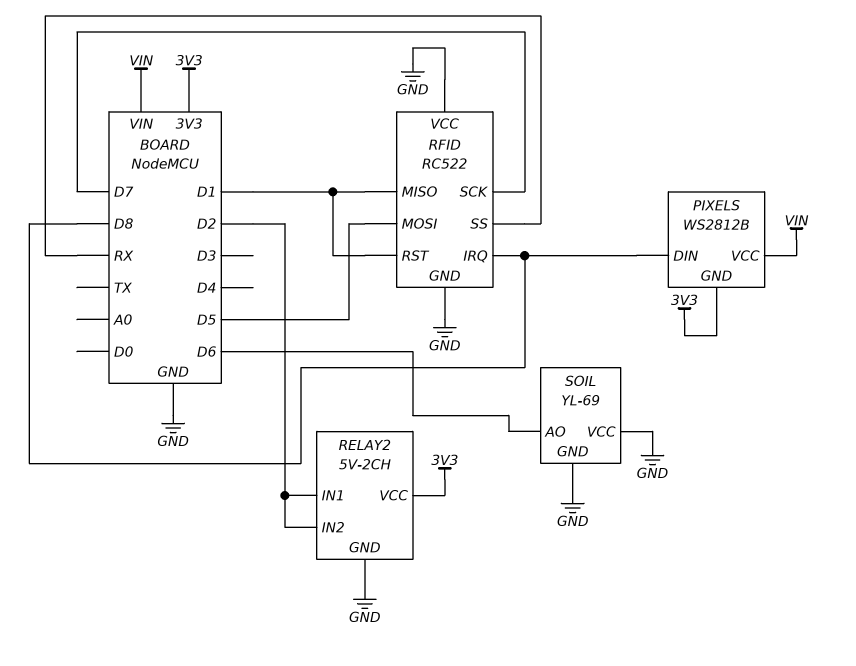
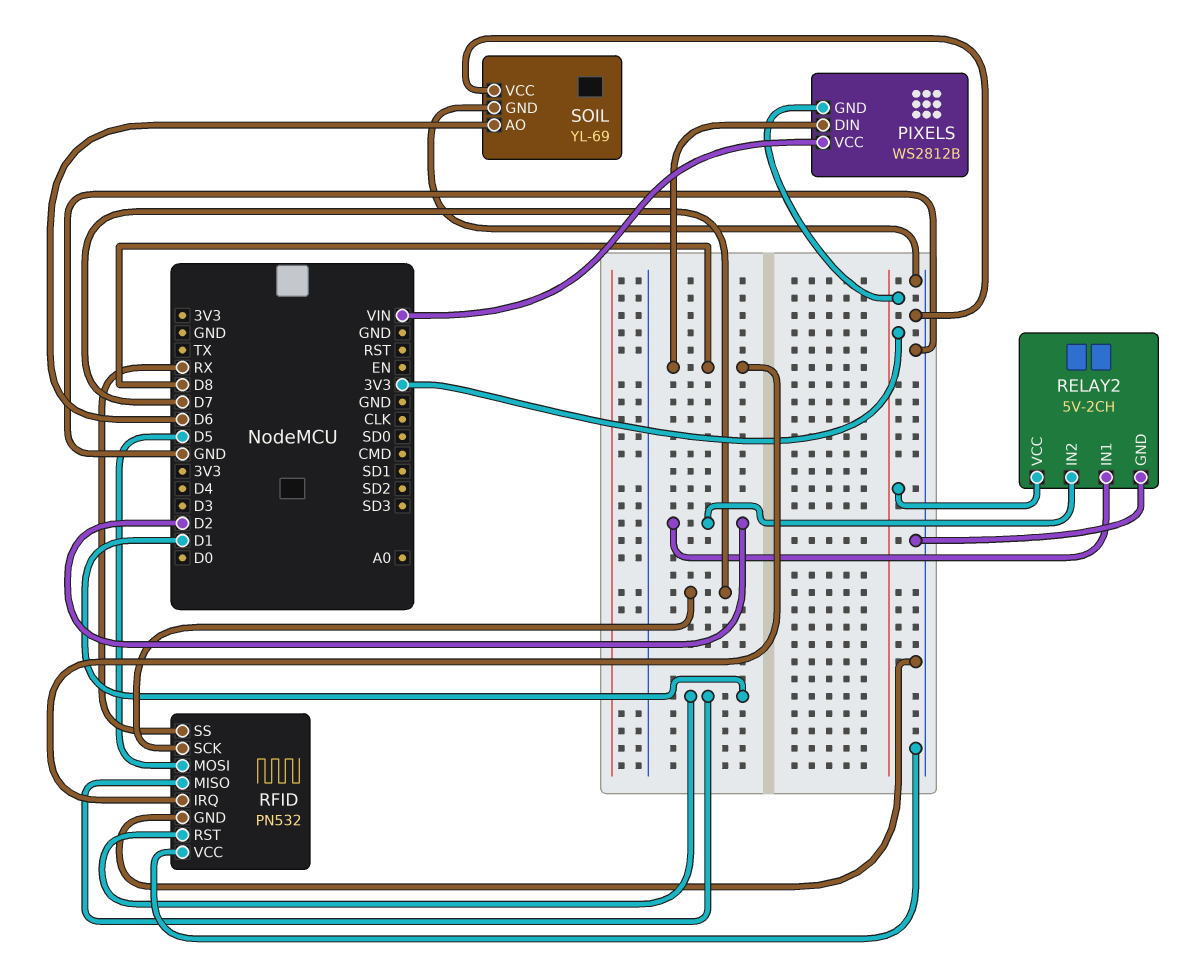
RFID: RC522 -> PN532

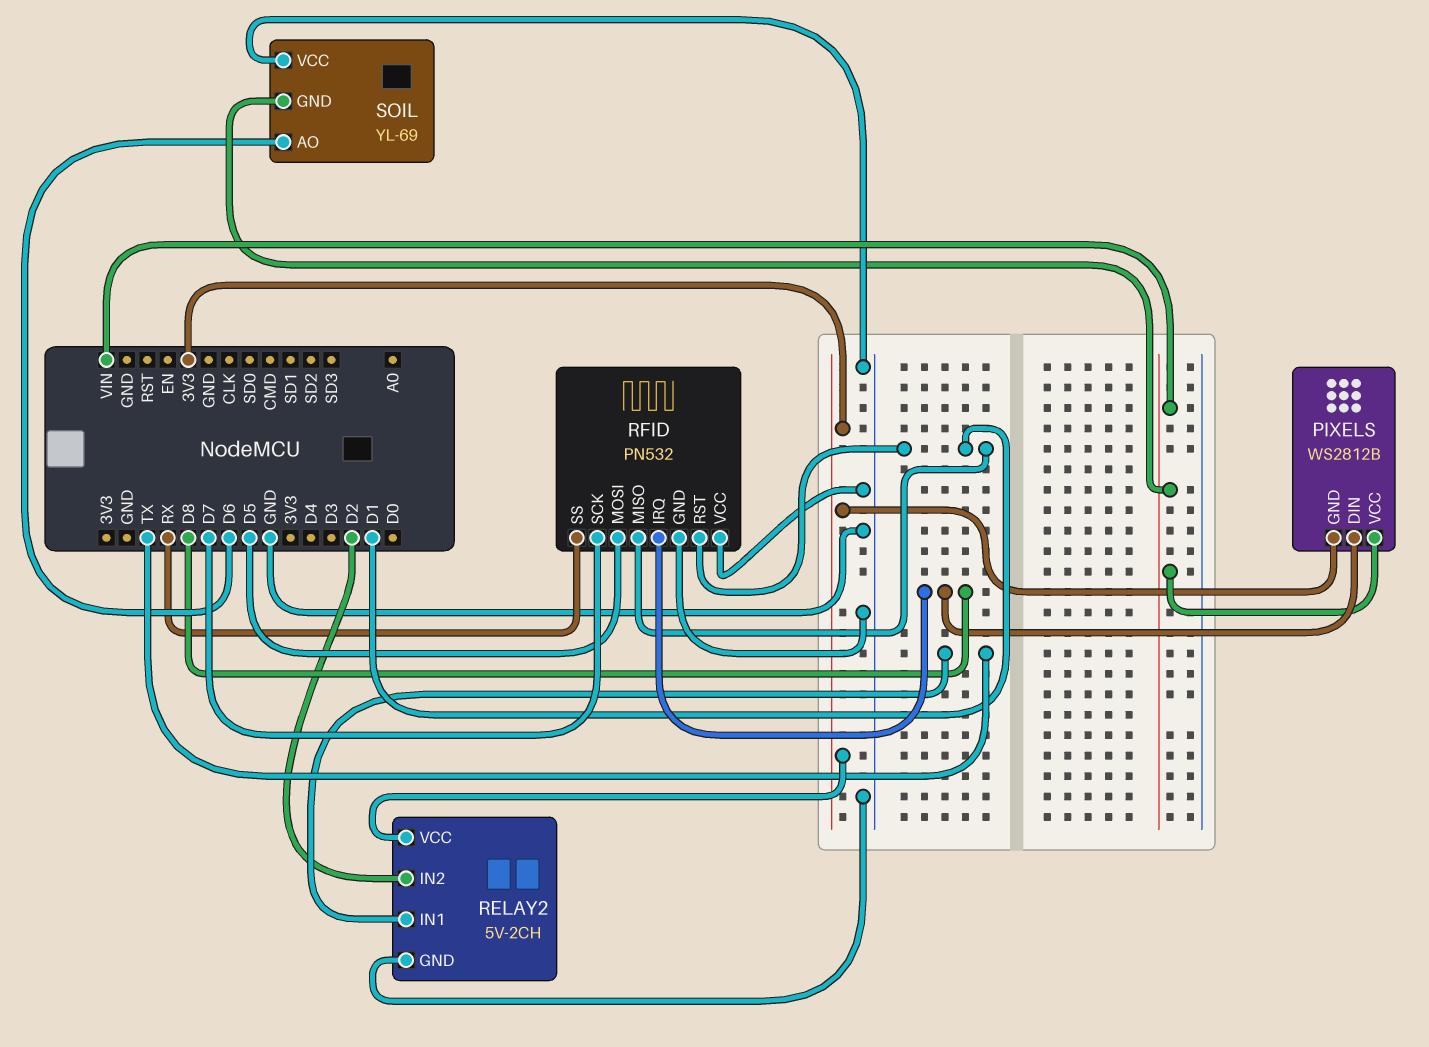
RELAY2 pin IN1: D2 -> TX
SOIL pin GND: GND -> VIN

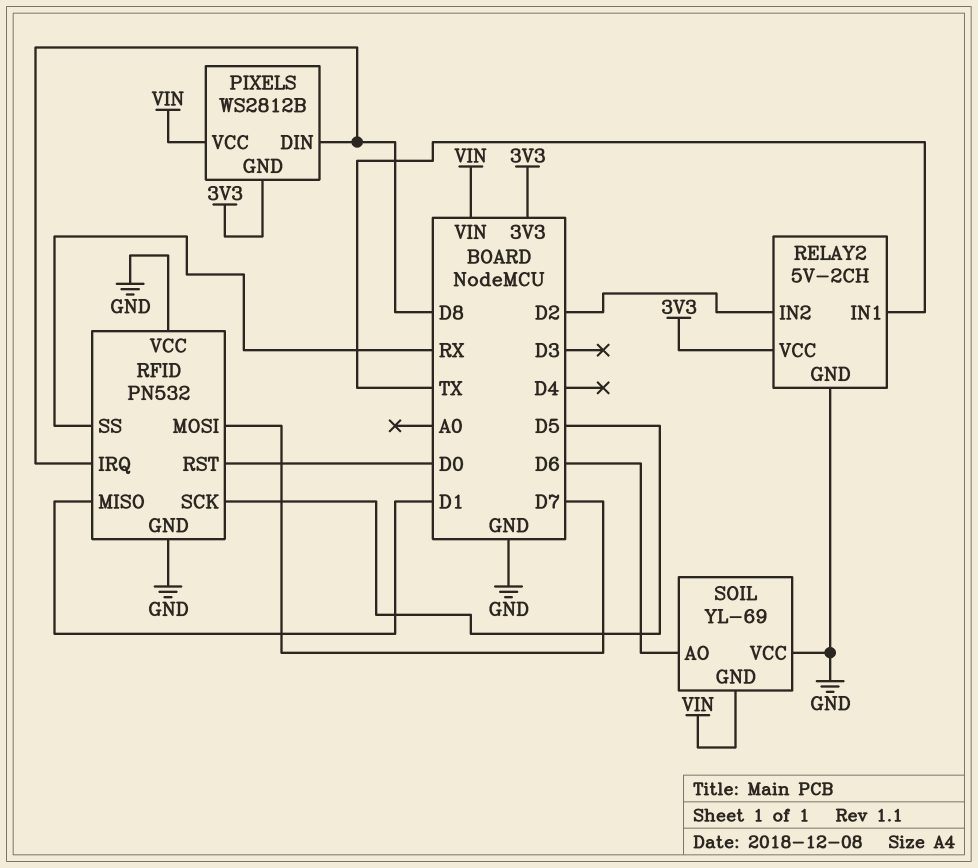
RFID pin MOSI: D5 -> D7
RFID pin RST: D1 -> D0
RFID pin SCK: D7 -> D5

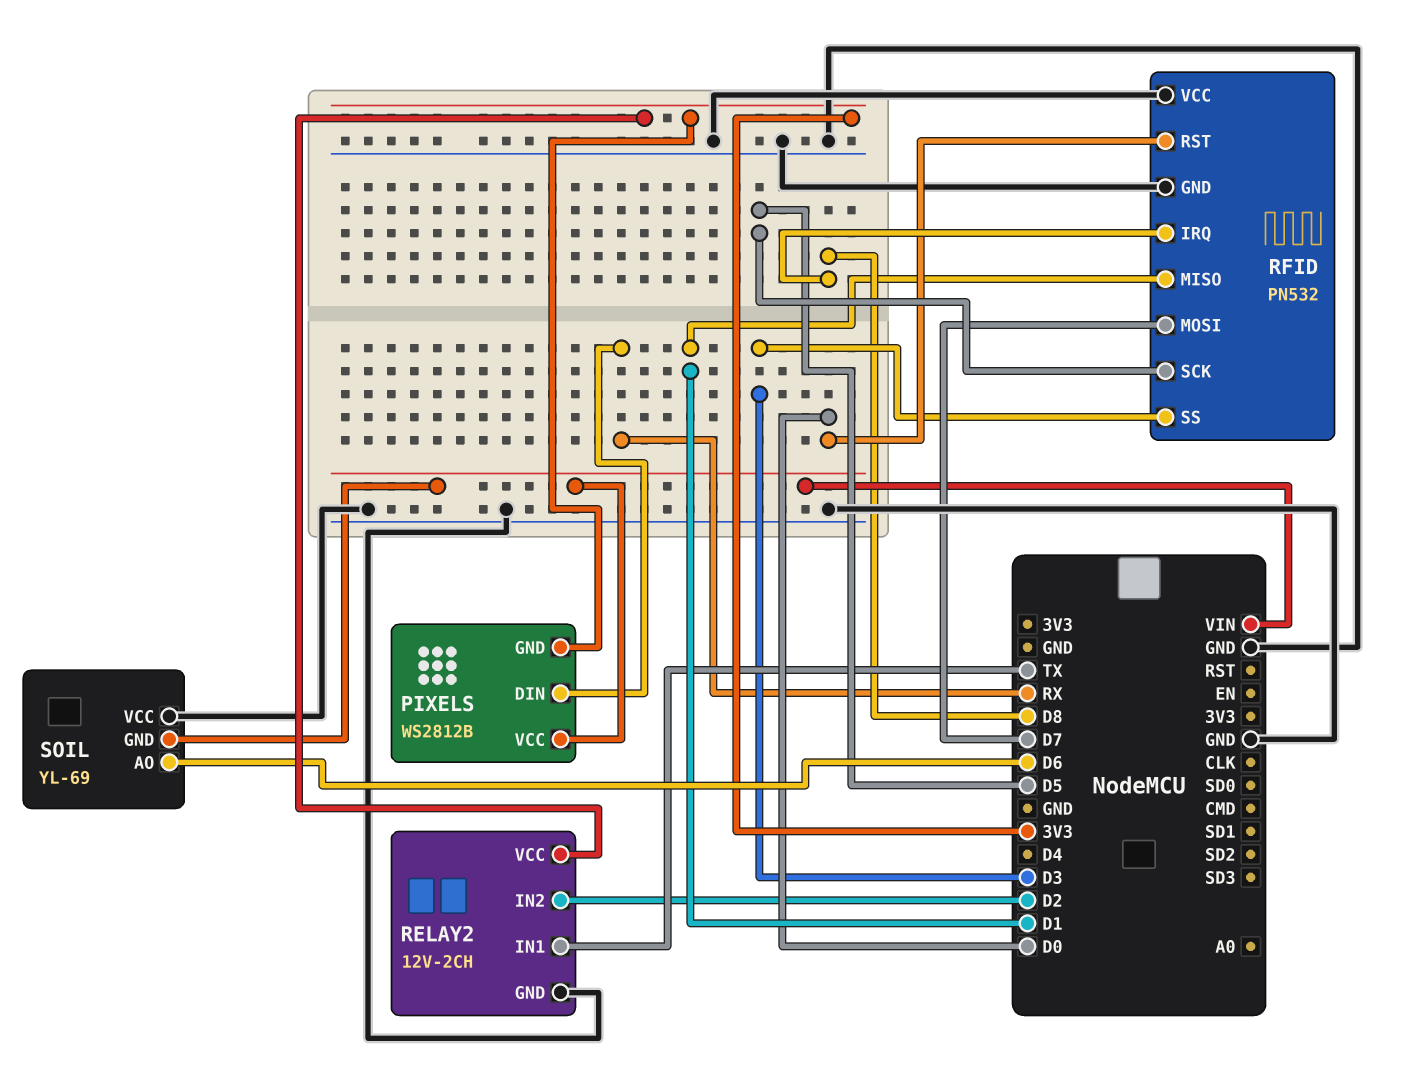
PIXELS pin DIN: D8 -> RX
RELAY2: 5V-2CH -> 12V-2CH
RFID pin SS: RX -> D3

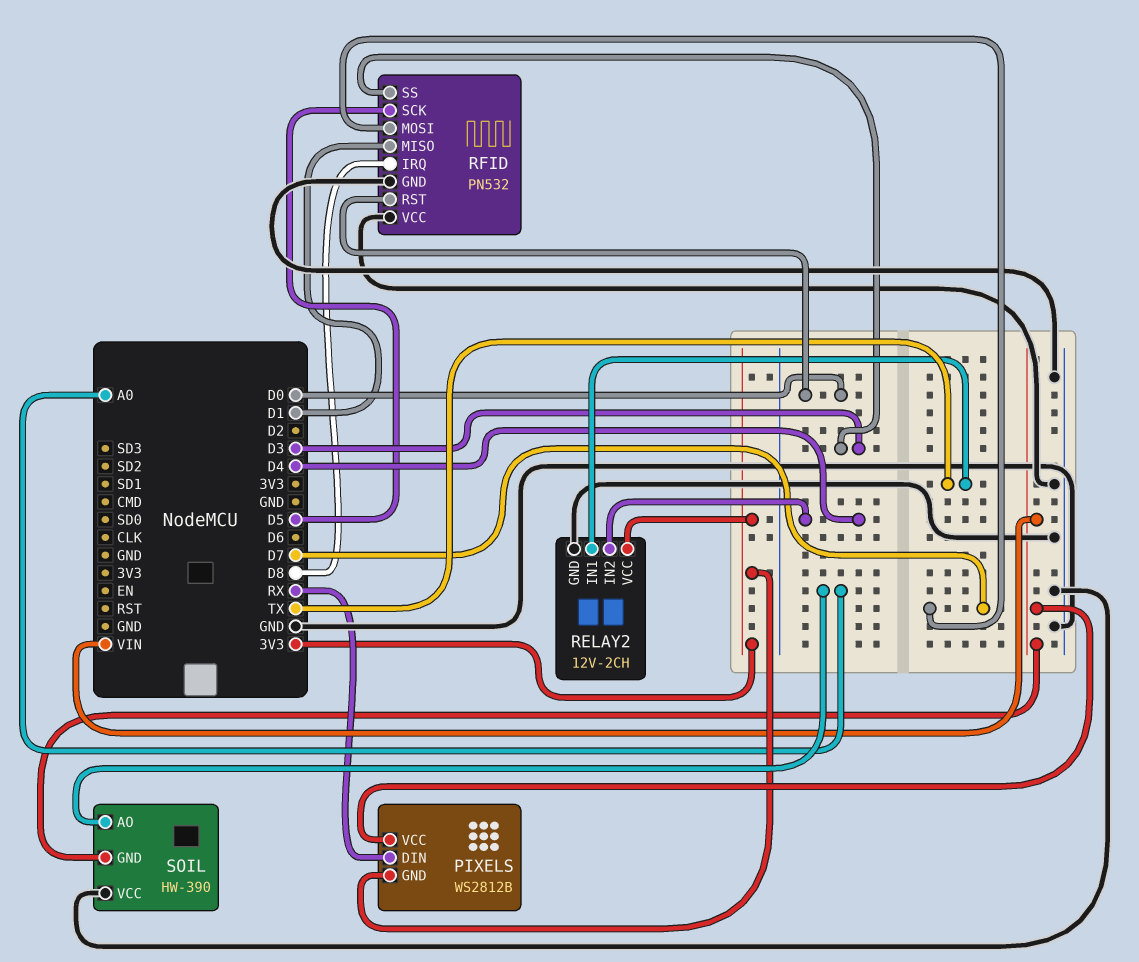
RELAY2 pin IN2: D2 -> D4
SOIL: YL-69 -> HW-390
SOIL pin AO: D6 -> A0

